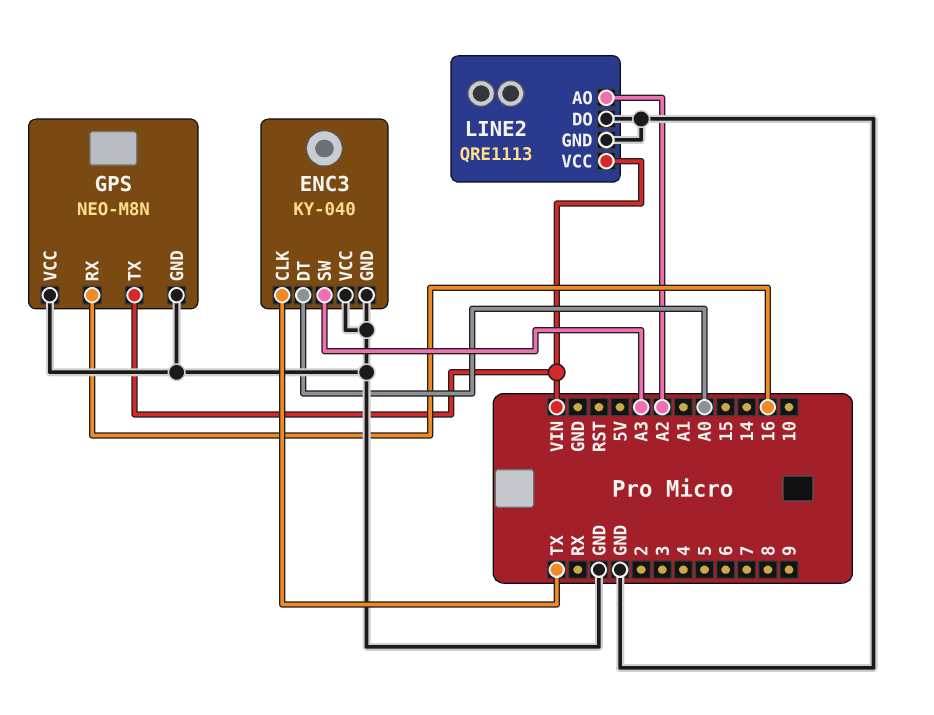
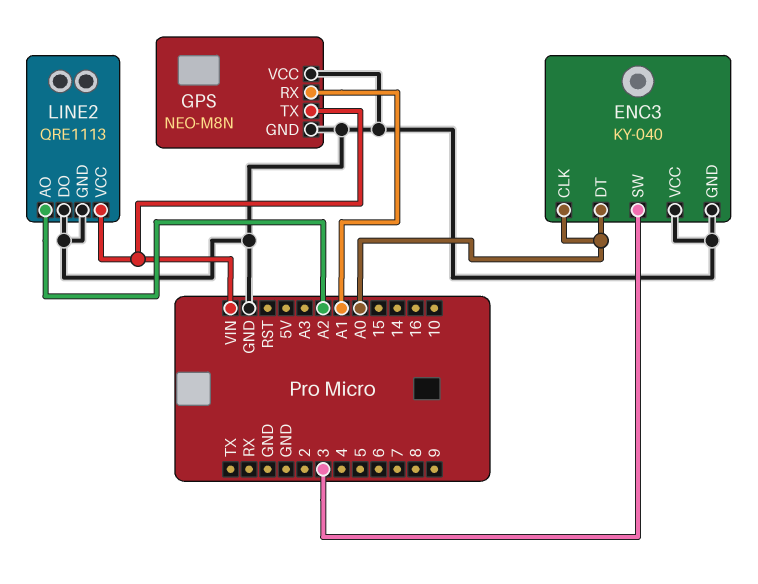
ENC3 pin CLK: TX -> A0
ENC3 pin SW: A3 -> 3
GPS pin RX: 16 -> A1

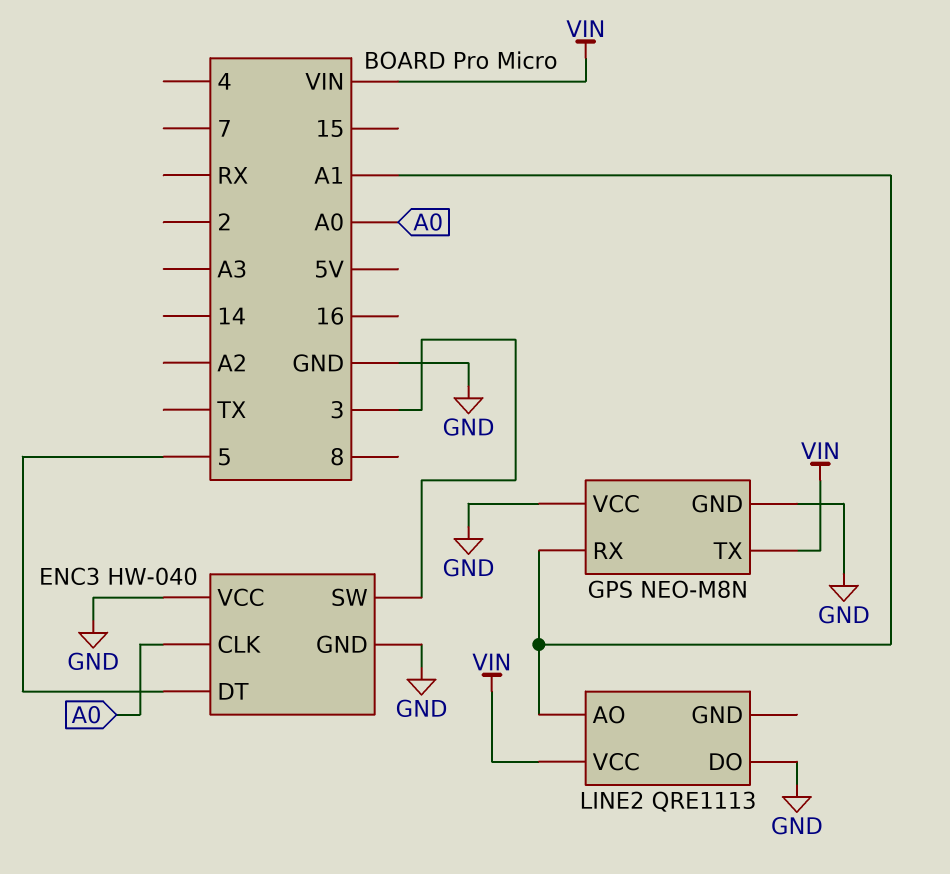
ENC3: KY-040 -> HW-040
ENC3 pin DT: A0 -> 5
LINE2 pin AO: A2 -> A1
LINE2 pin GND: GND -> none

